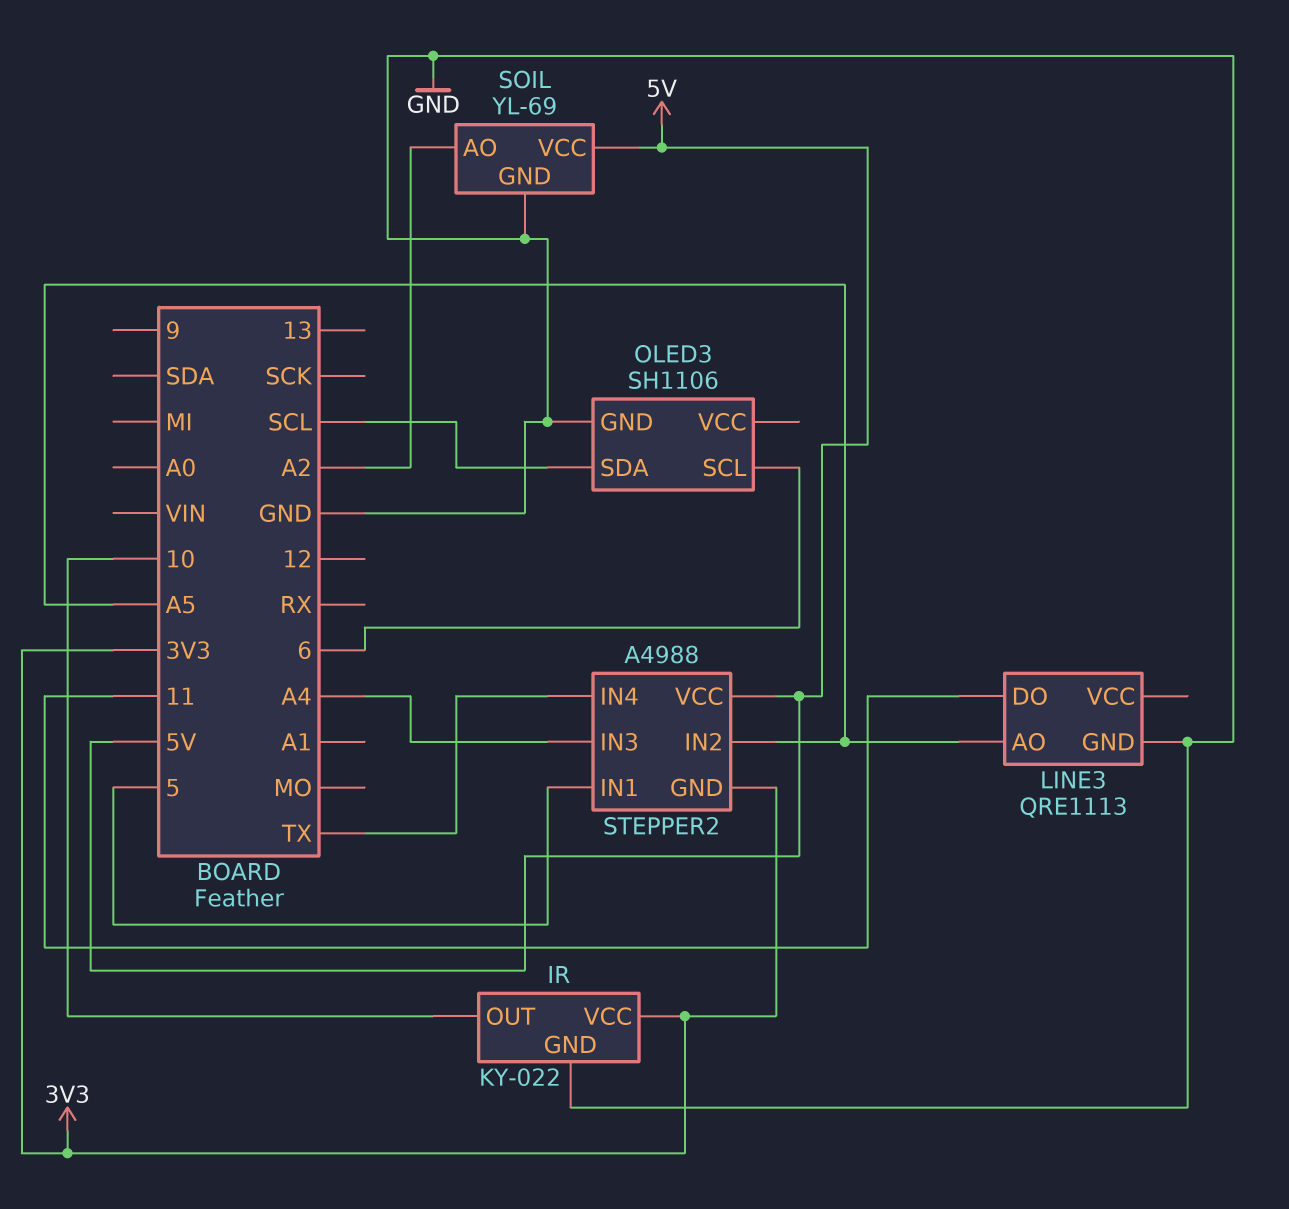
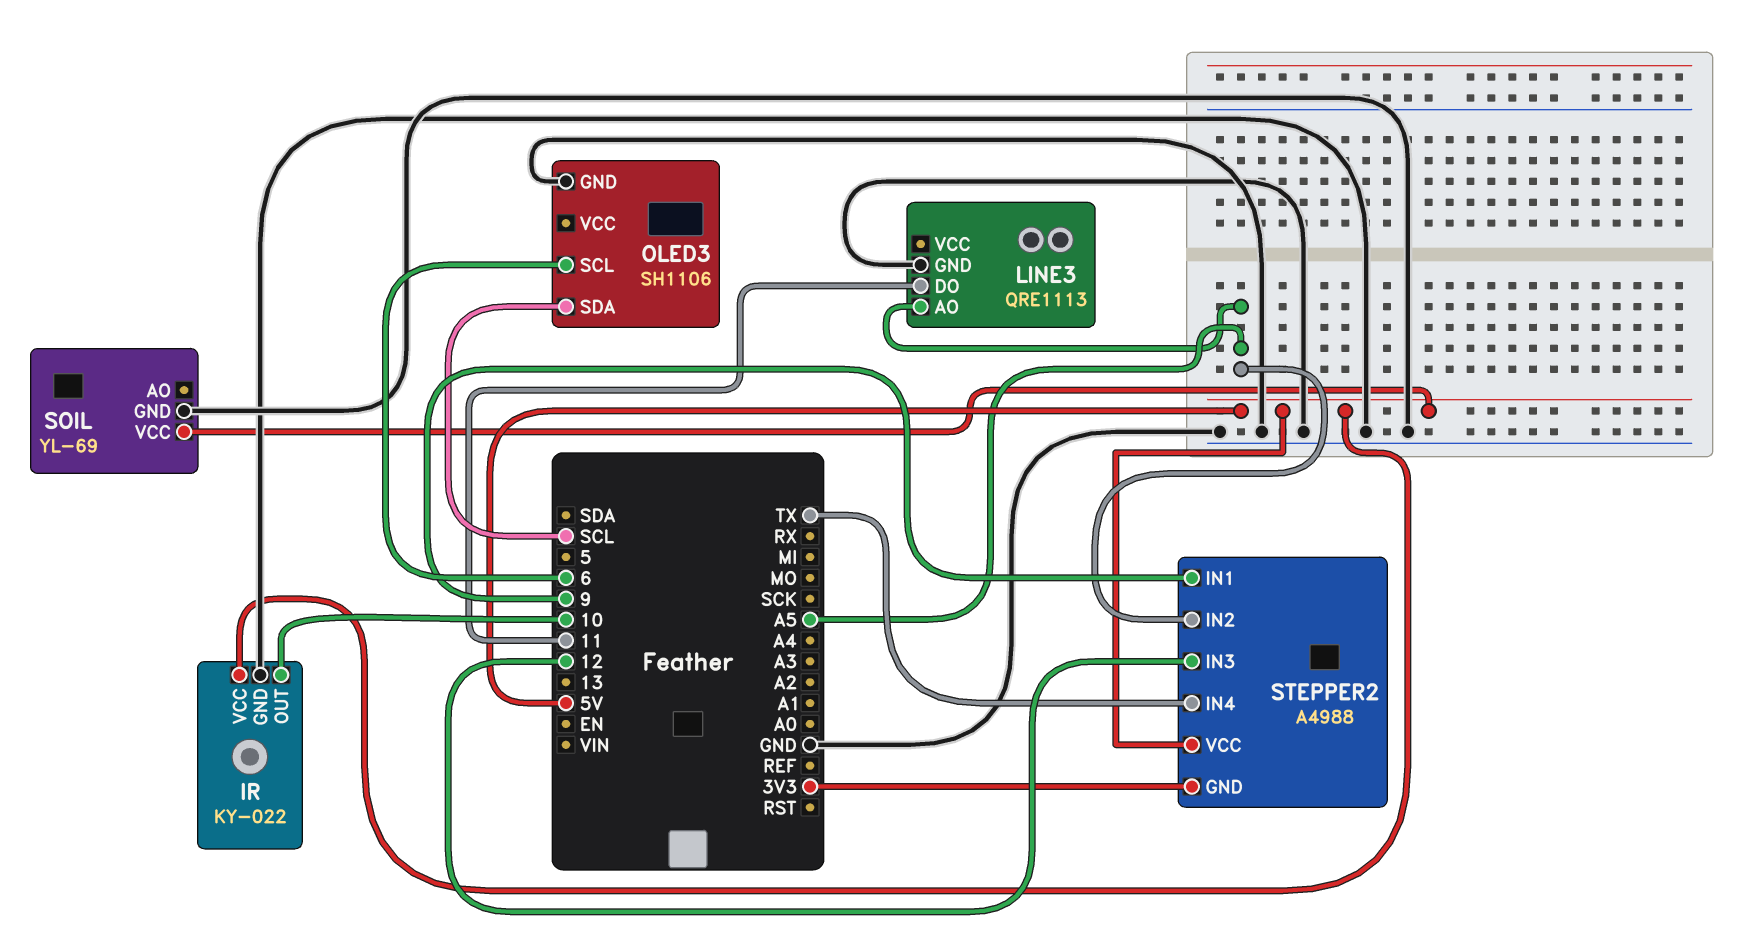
IR pin VCC: 3V3 -> 5V
SOIL pin AO: A2 -> none
STEPPER2 pin IN1: 5 -> 9
STEPPER2 pin IN3: A4 -> 12

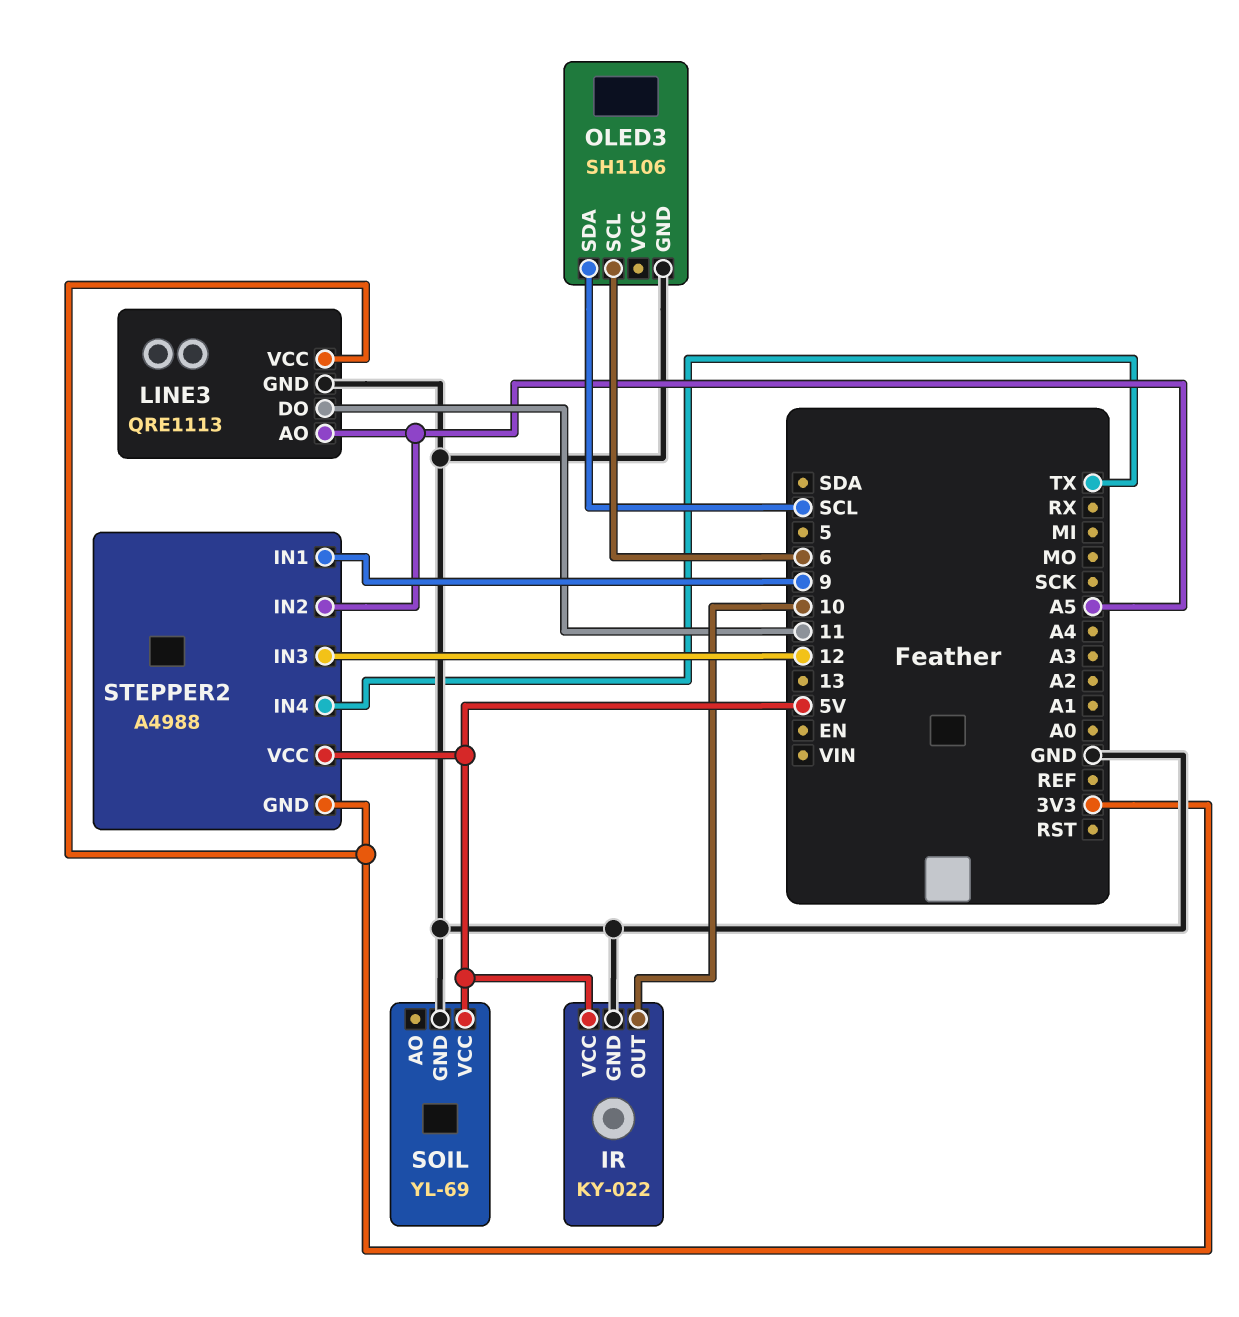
LINE3 pin VCC: none -> 3V3

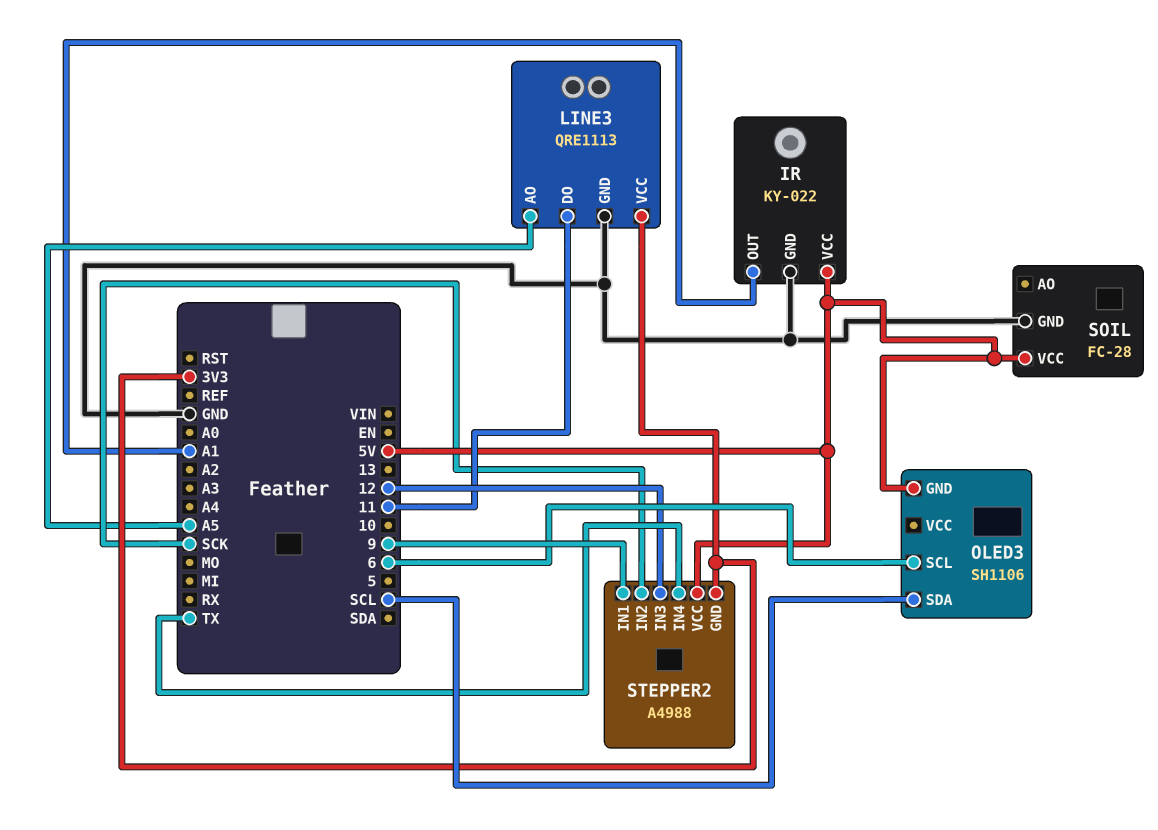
IR pin OUT: 10 -> A1
OLED3 pin GND: GND -> 5V
SOIL: YL-69 -> FC-28
STEPPER2 pin IN2: A5 -> SCK

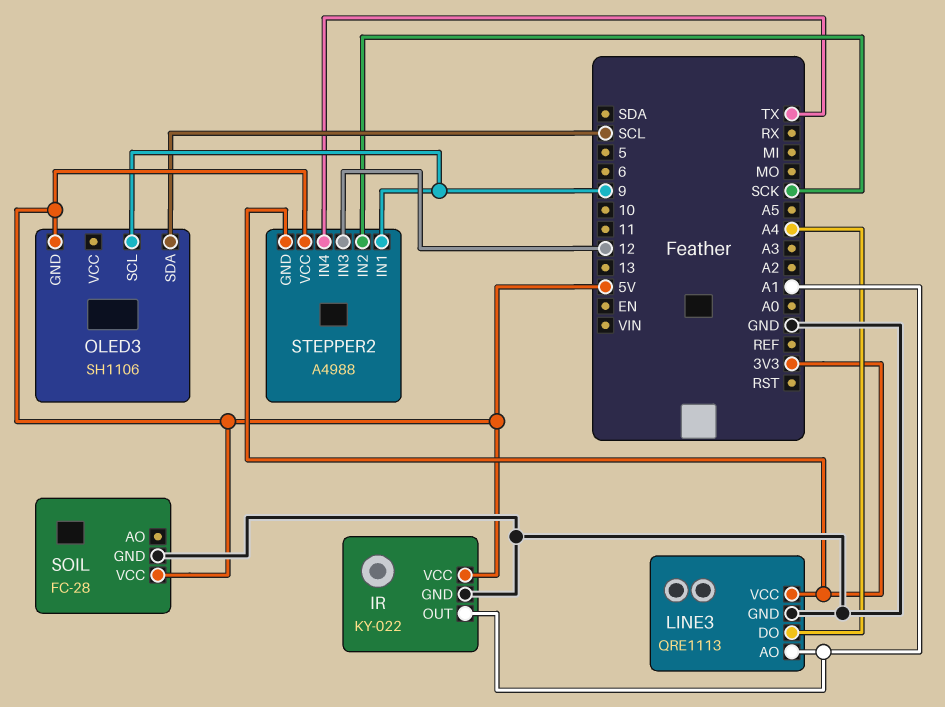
LINE3 pin AO: A5 -> A1
LINE3 pin DO: 11 -> A4
OLED3 pin SCL: 6 -> 9

